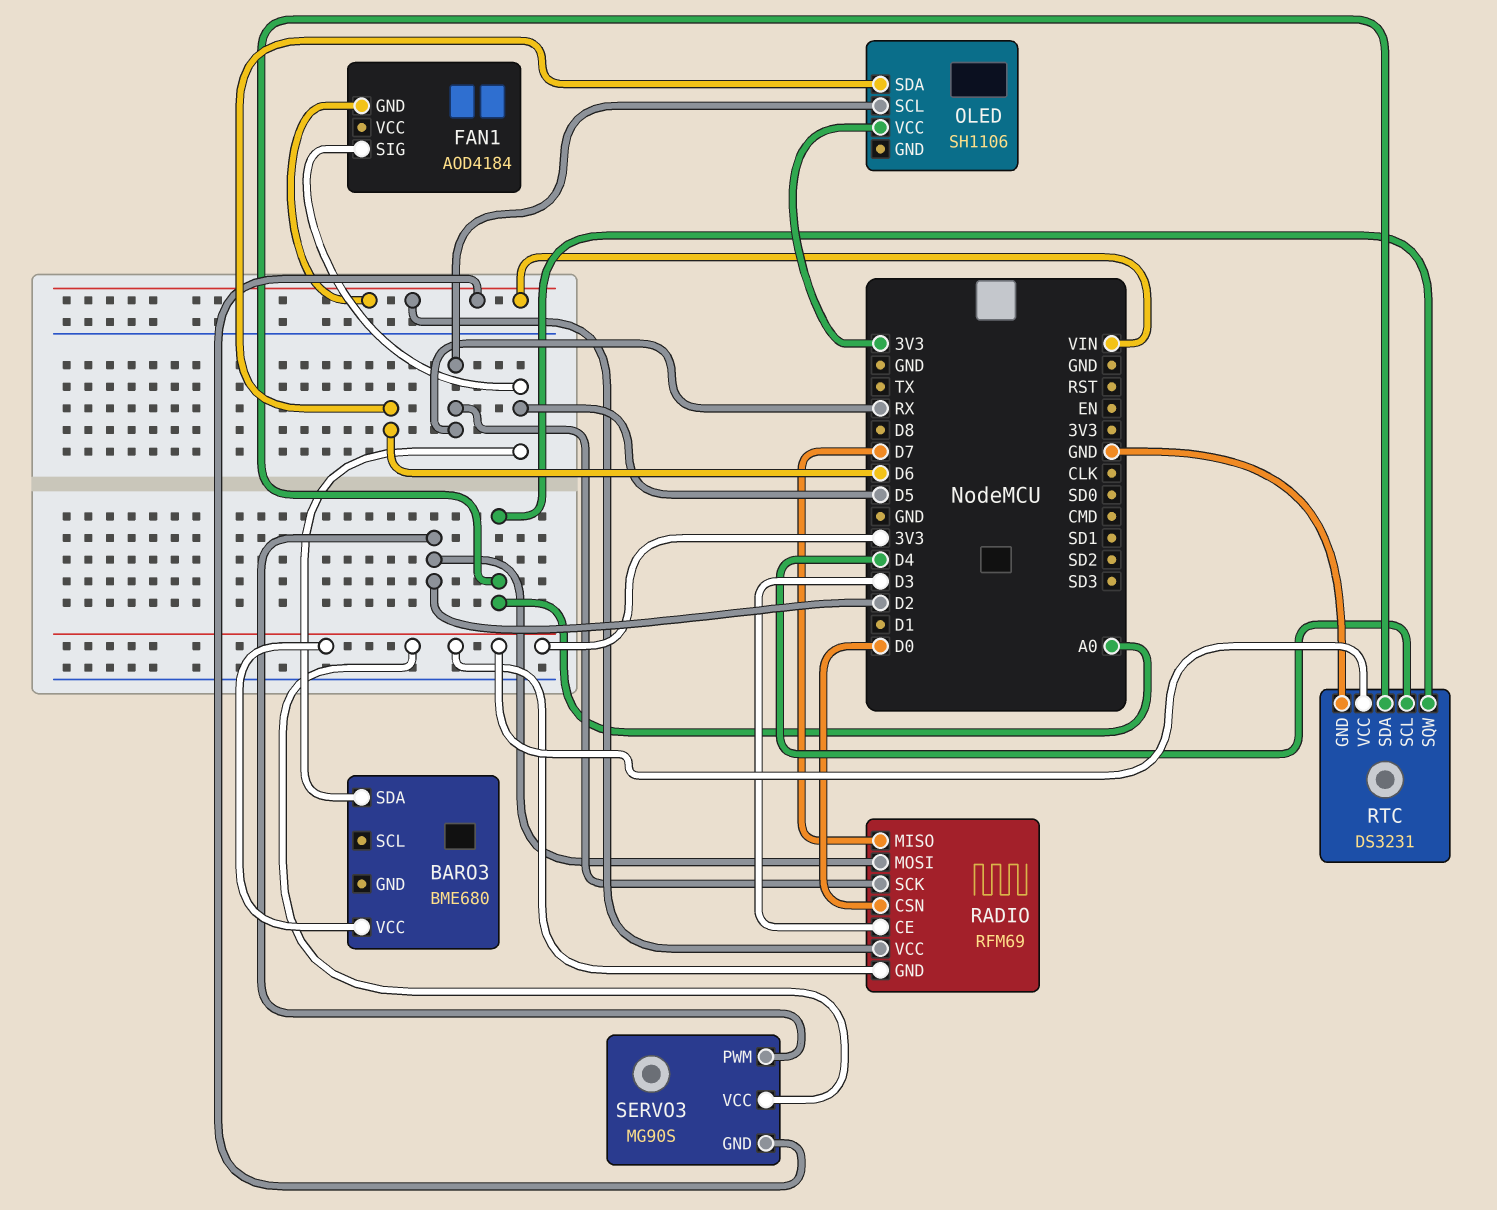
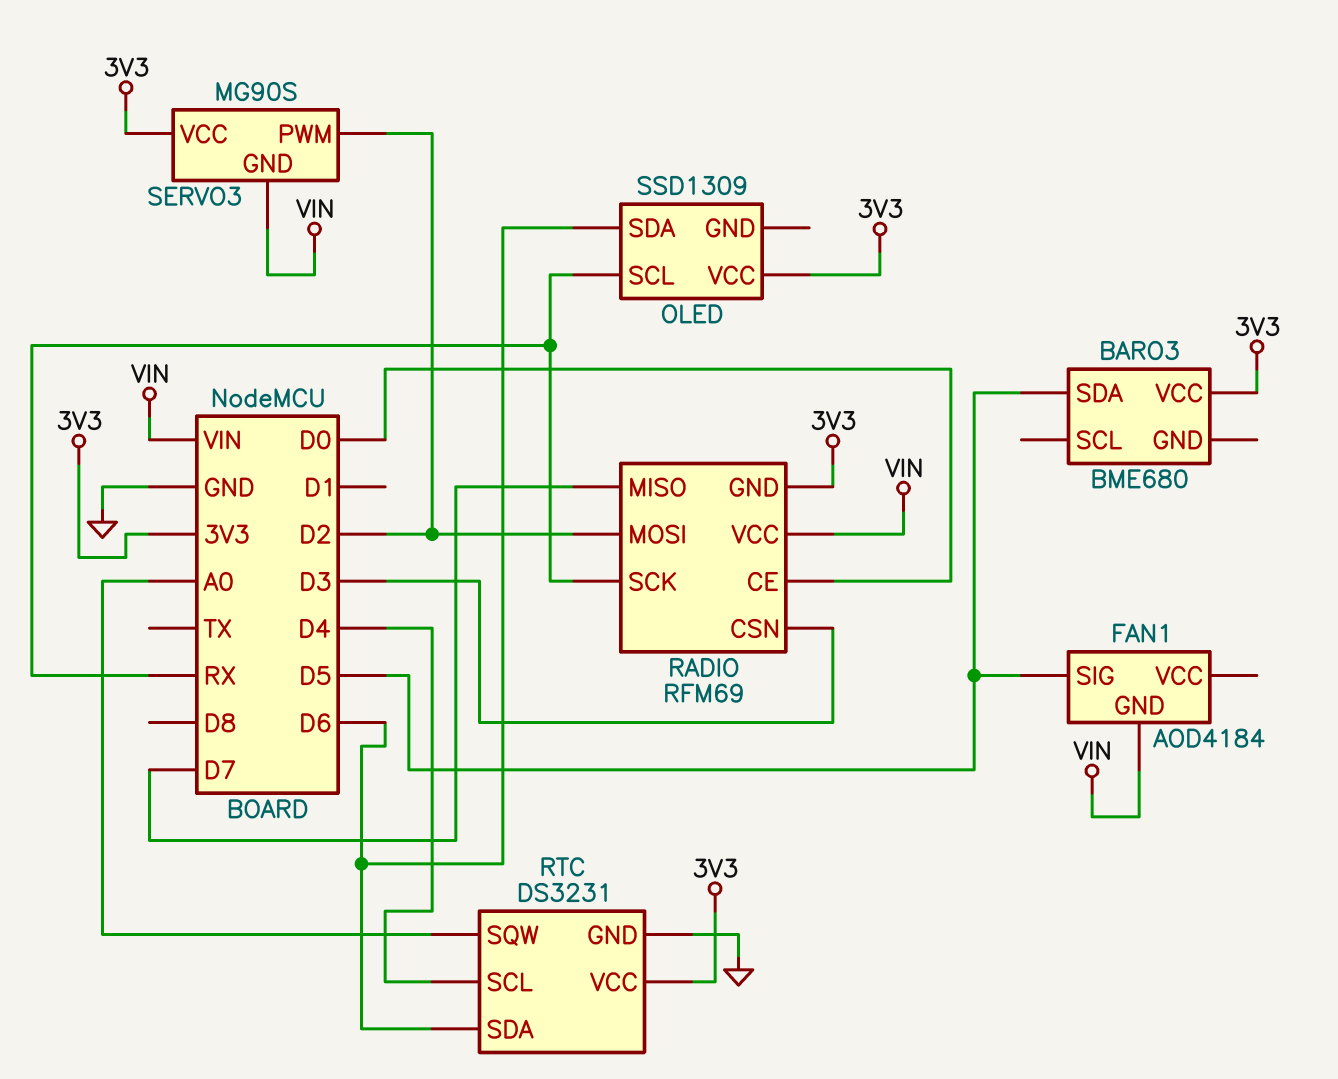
OLED: SH1106 -> SSD1309
RADIO pin CE: D3 -> D0
RADIO pin CSN: D0 -> D3
RTC pin SDA: A0 -> D6

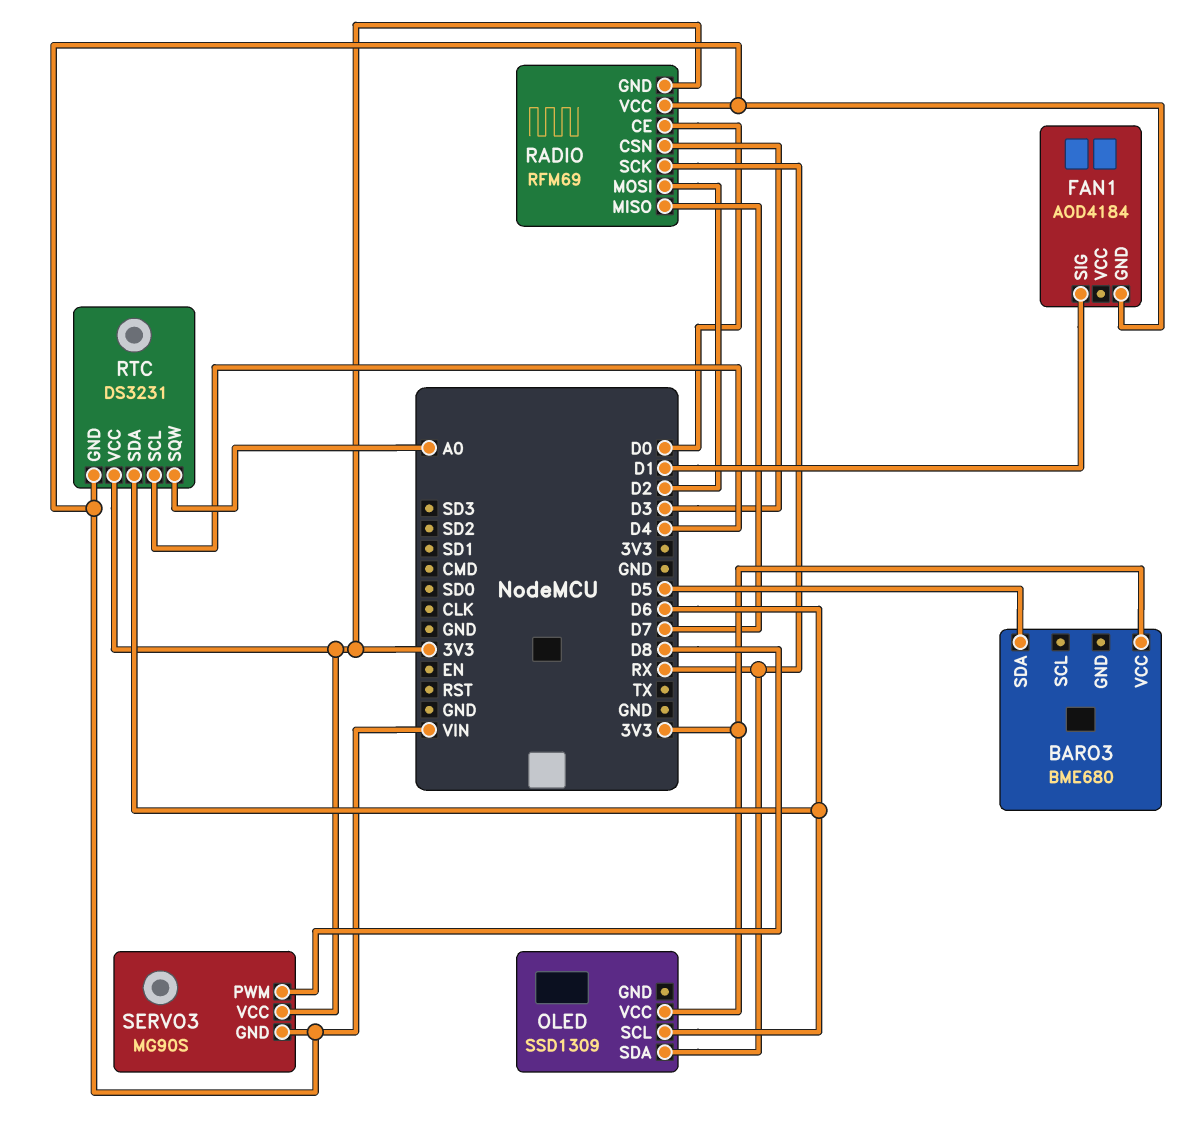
FAN1 pin SIG: D5 -> D1
OLED pin SCL: RX -> D6
OLED pin SDA: D6 -> RX
RTC pin GND: GND -> VIN
SERVO3 pin PWM: D2 -> D8

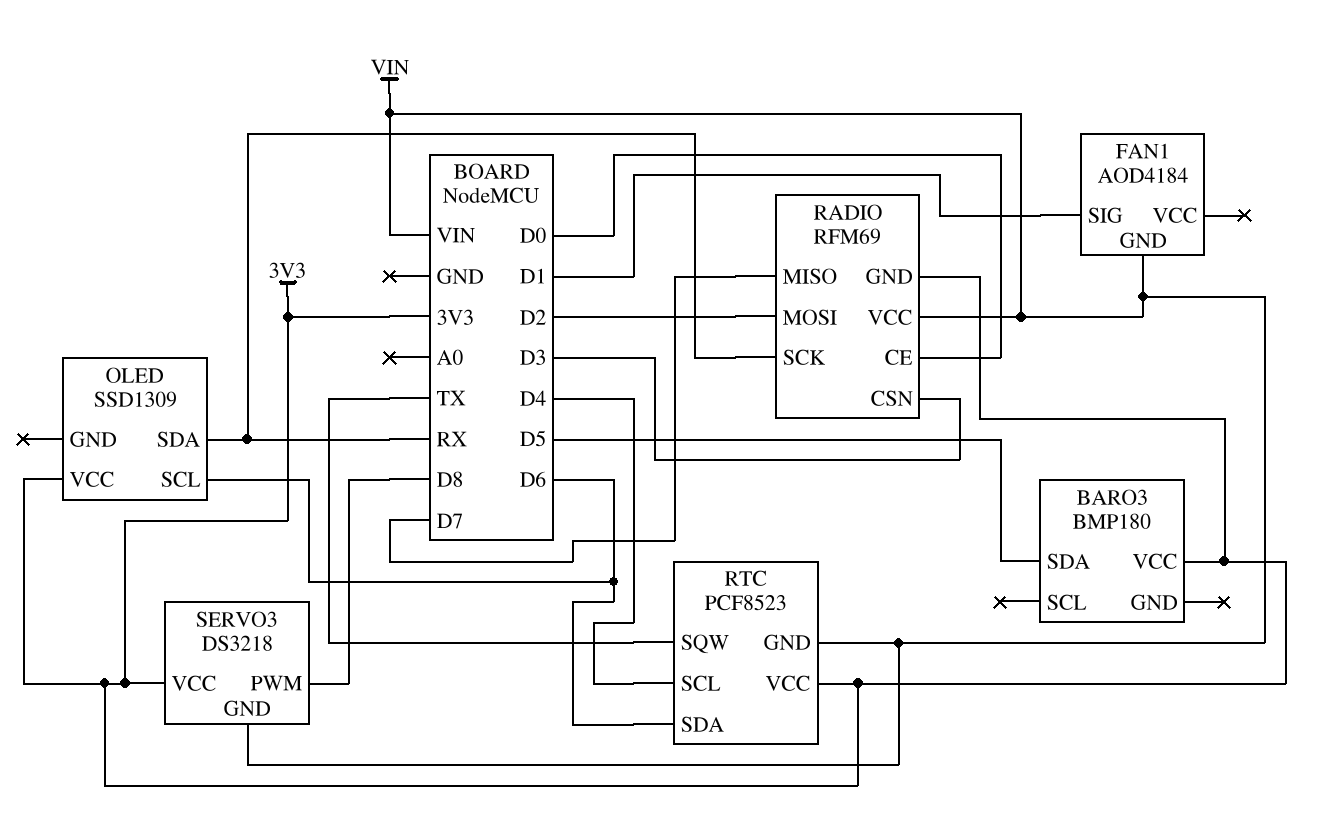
BARO3: BME680 -> BMP180
RTC: DS3231 -> PCF8523
RTC pin SQW: A0 -> TX
SERVO3: MG90S -> DS3218

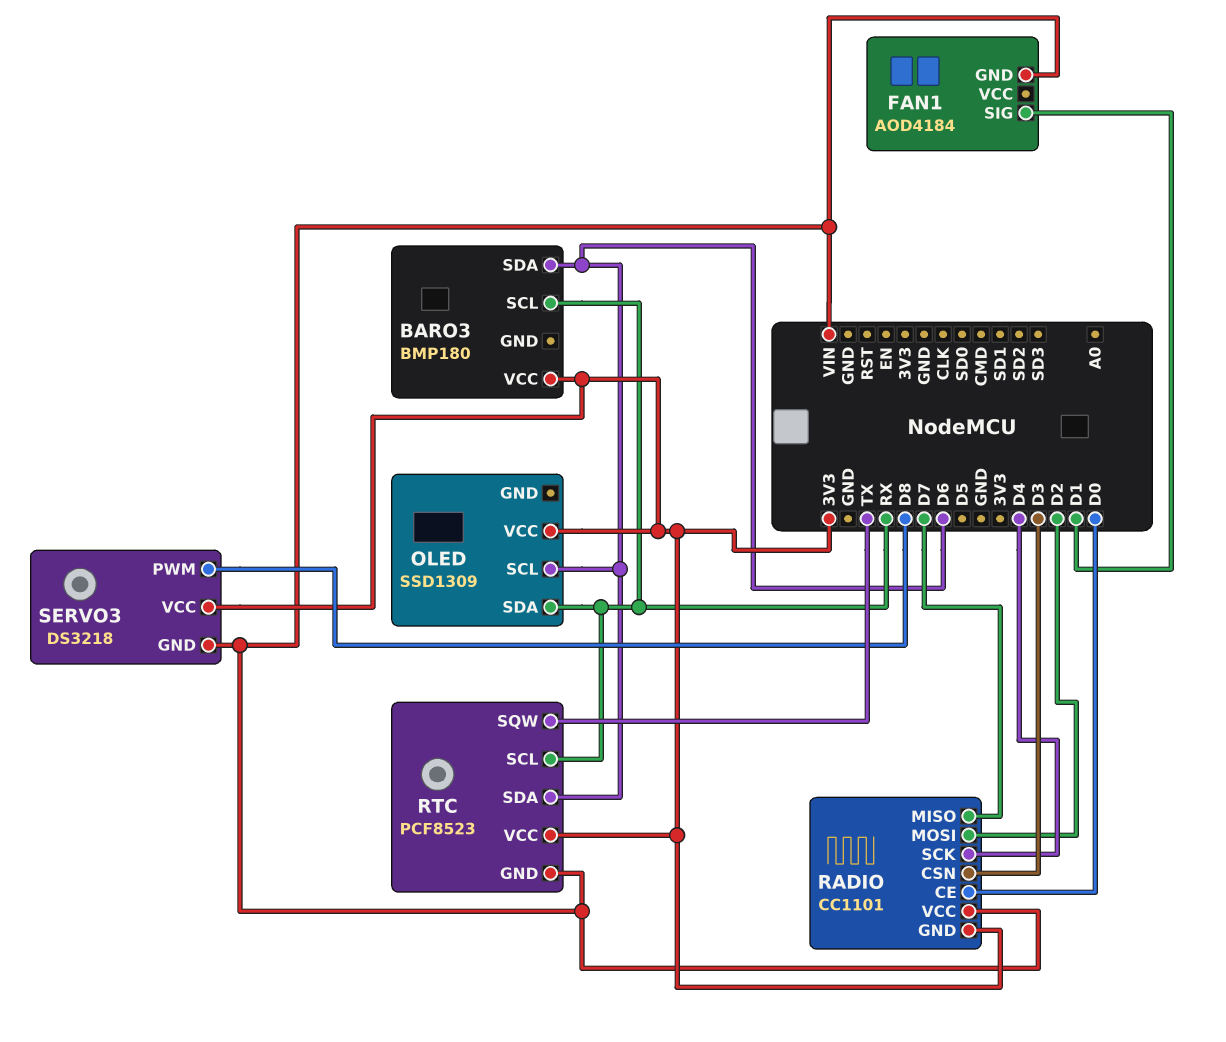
BARO3 pin SCL: none -> RX
BARO3 pin SDA: D5 -> D6
RADIO: RFM69 -> CC1101
RADIO pin SCK: RX -> D4
RTC pin SCL: D4 -> RX

